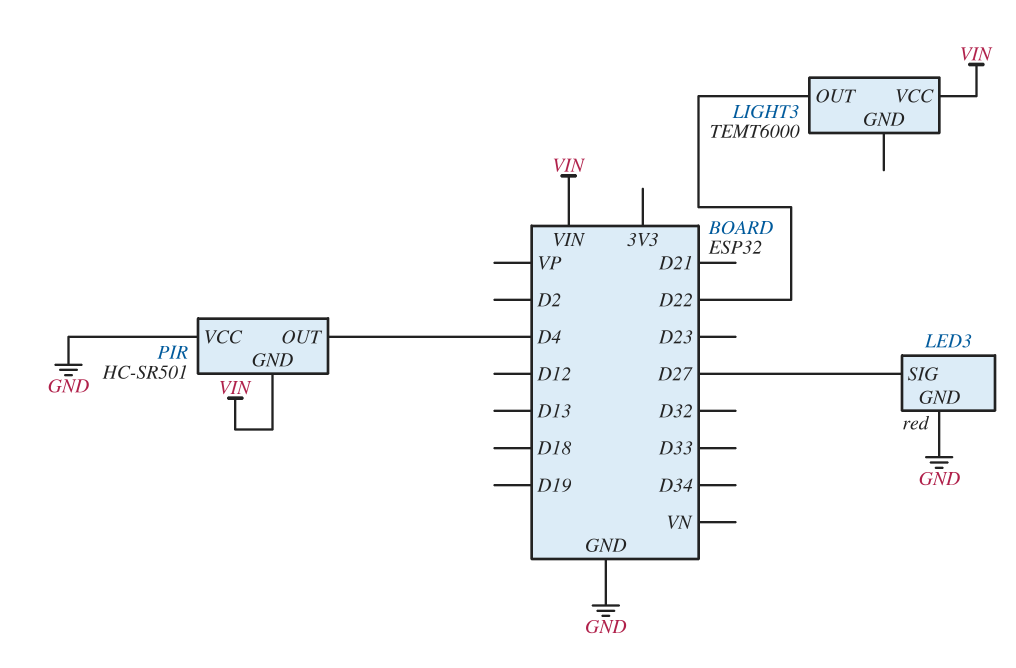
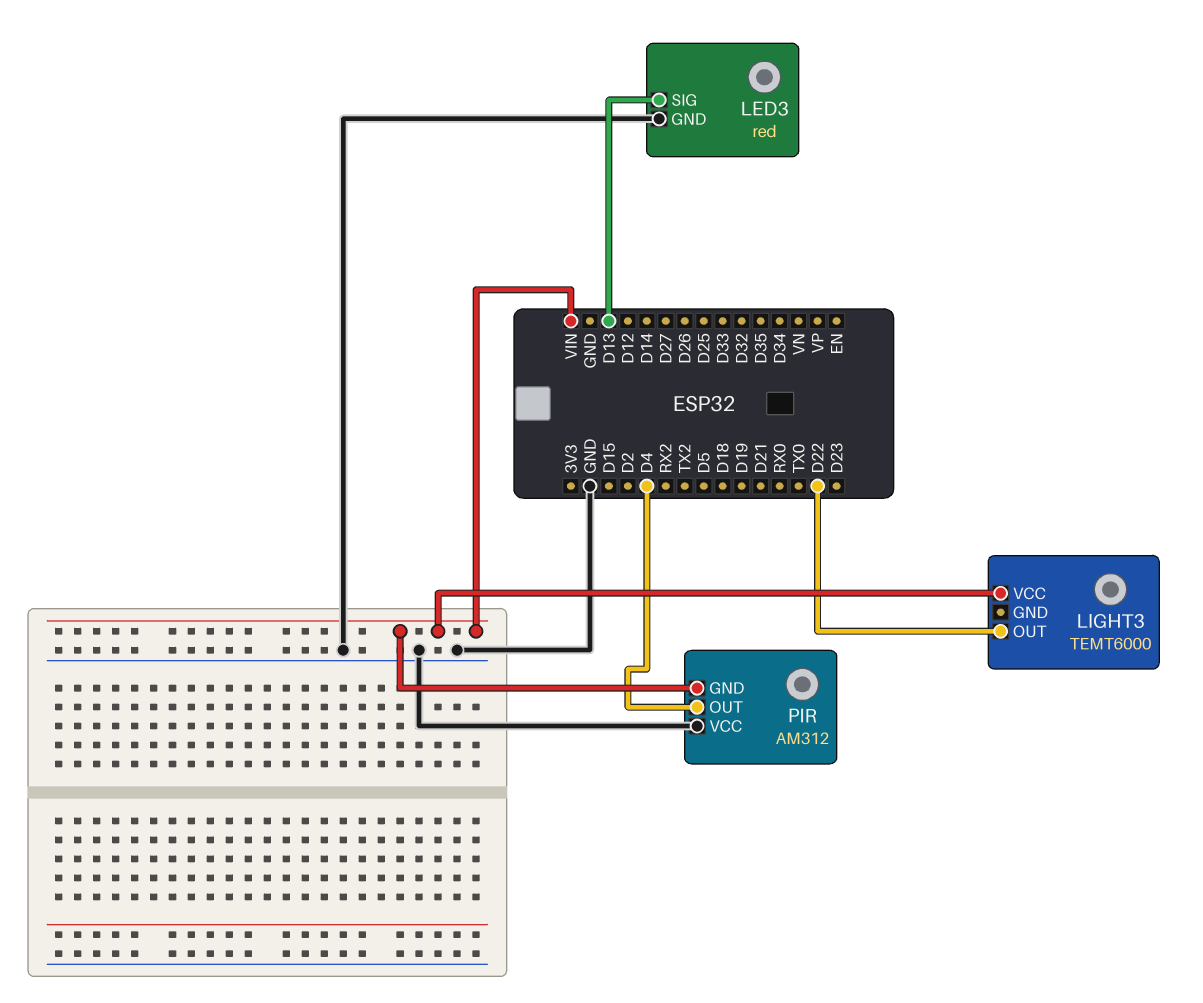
LED3 pin SIG: D27 -> D13
PIR: HC-SR501 -> AM312

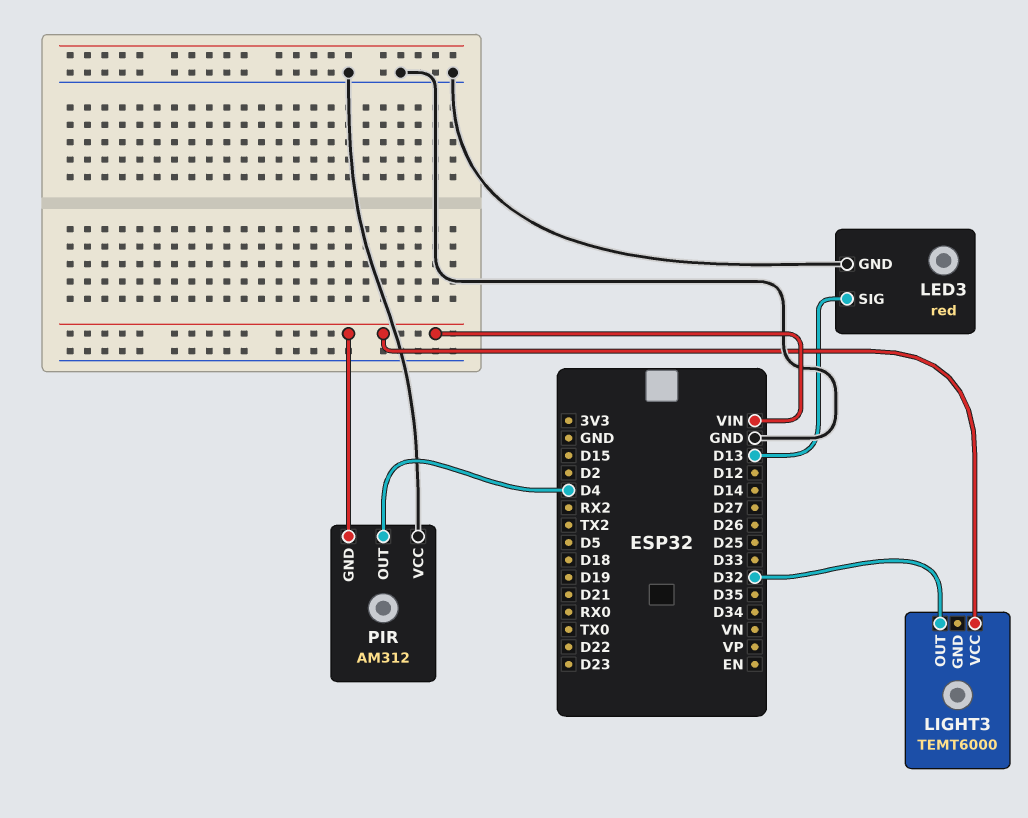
LIGHT3 pin OUT: D22 -> D32

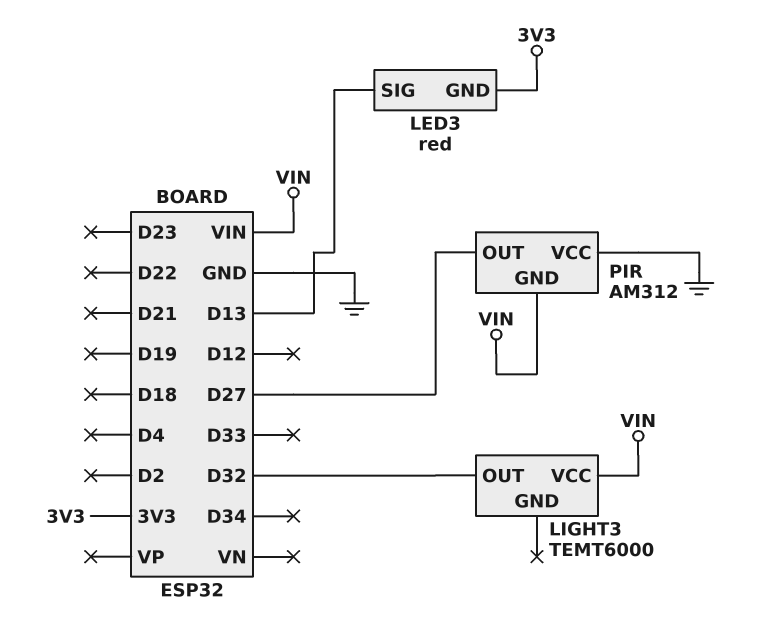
LED3 pin GND: GND -> 3V3
PIR pin OUT: D4 -> D27

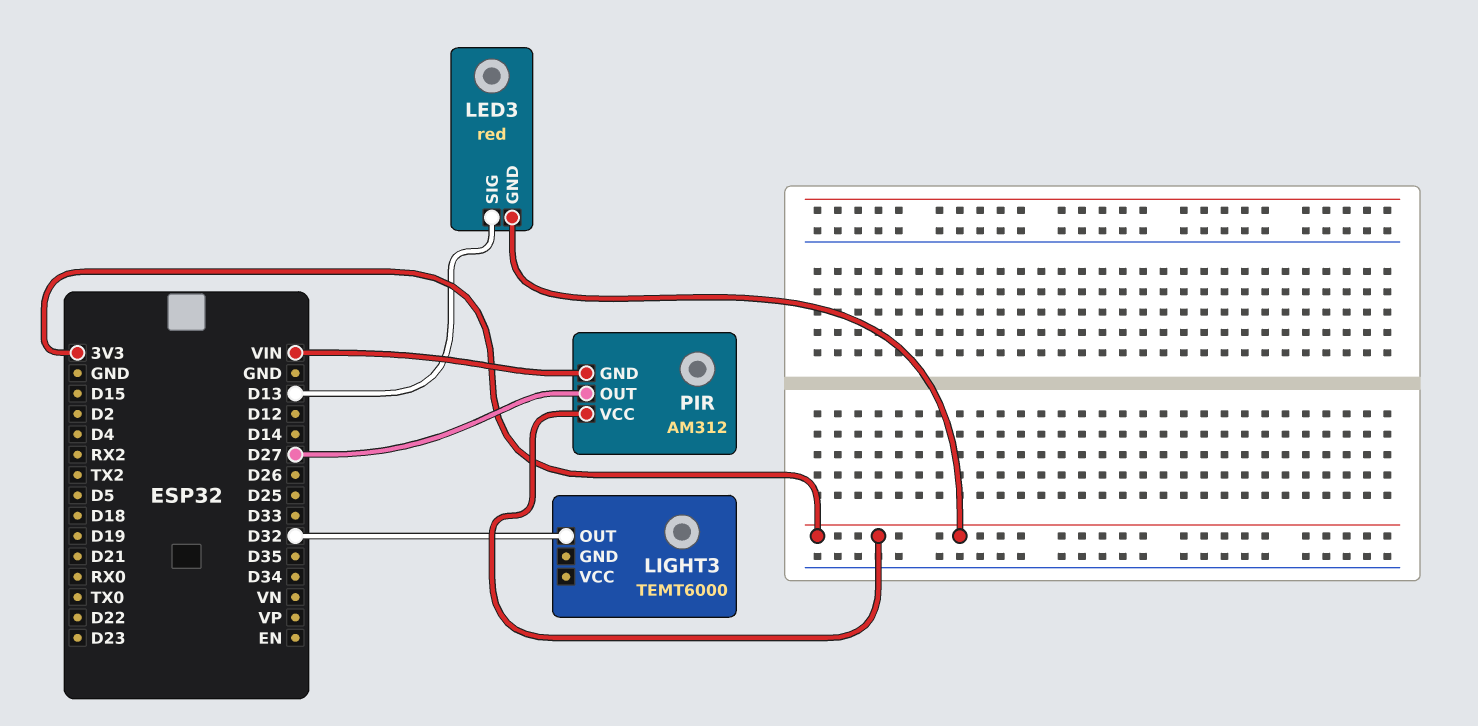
LIGHT3 pin VCC: VIN -> none
PIR pin VCC: GND -> 3V3

